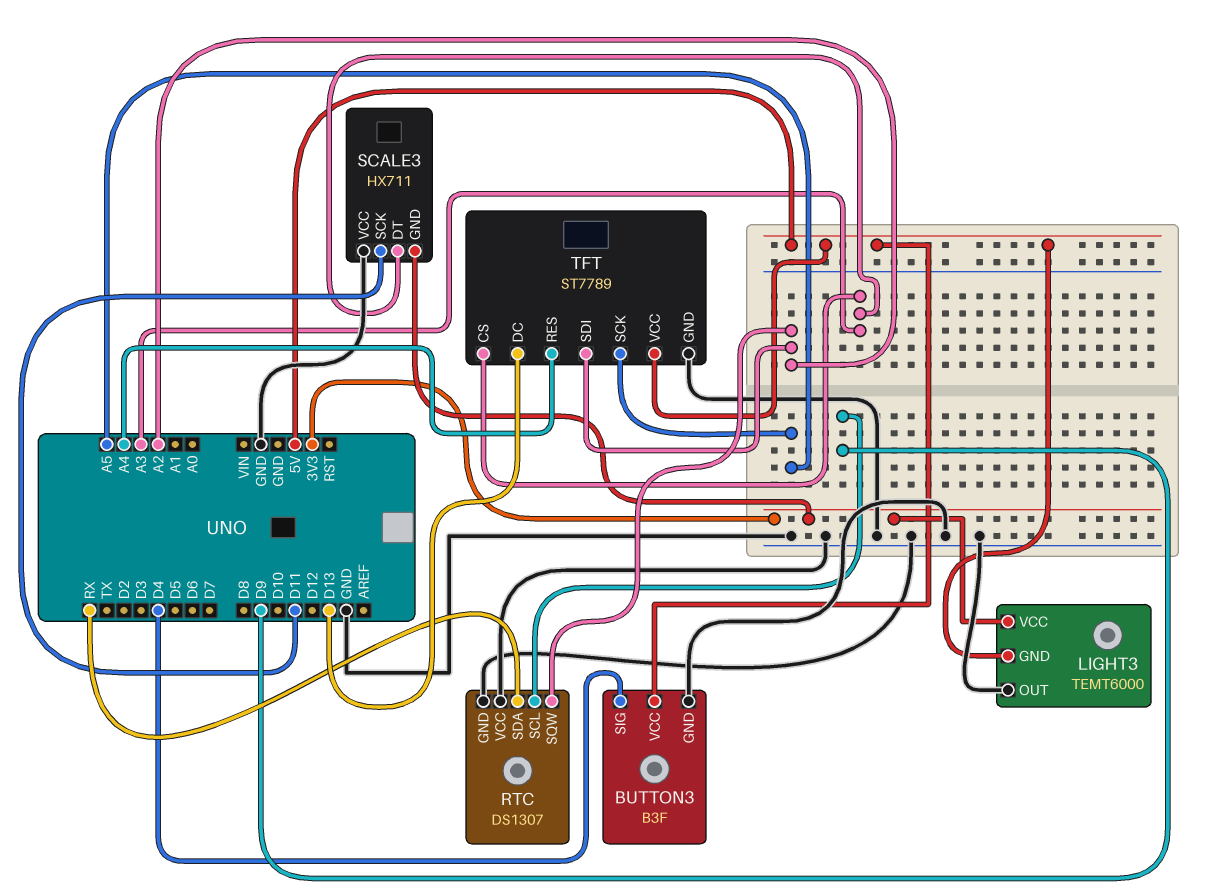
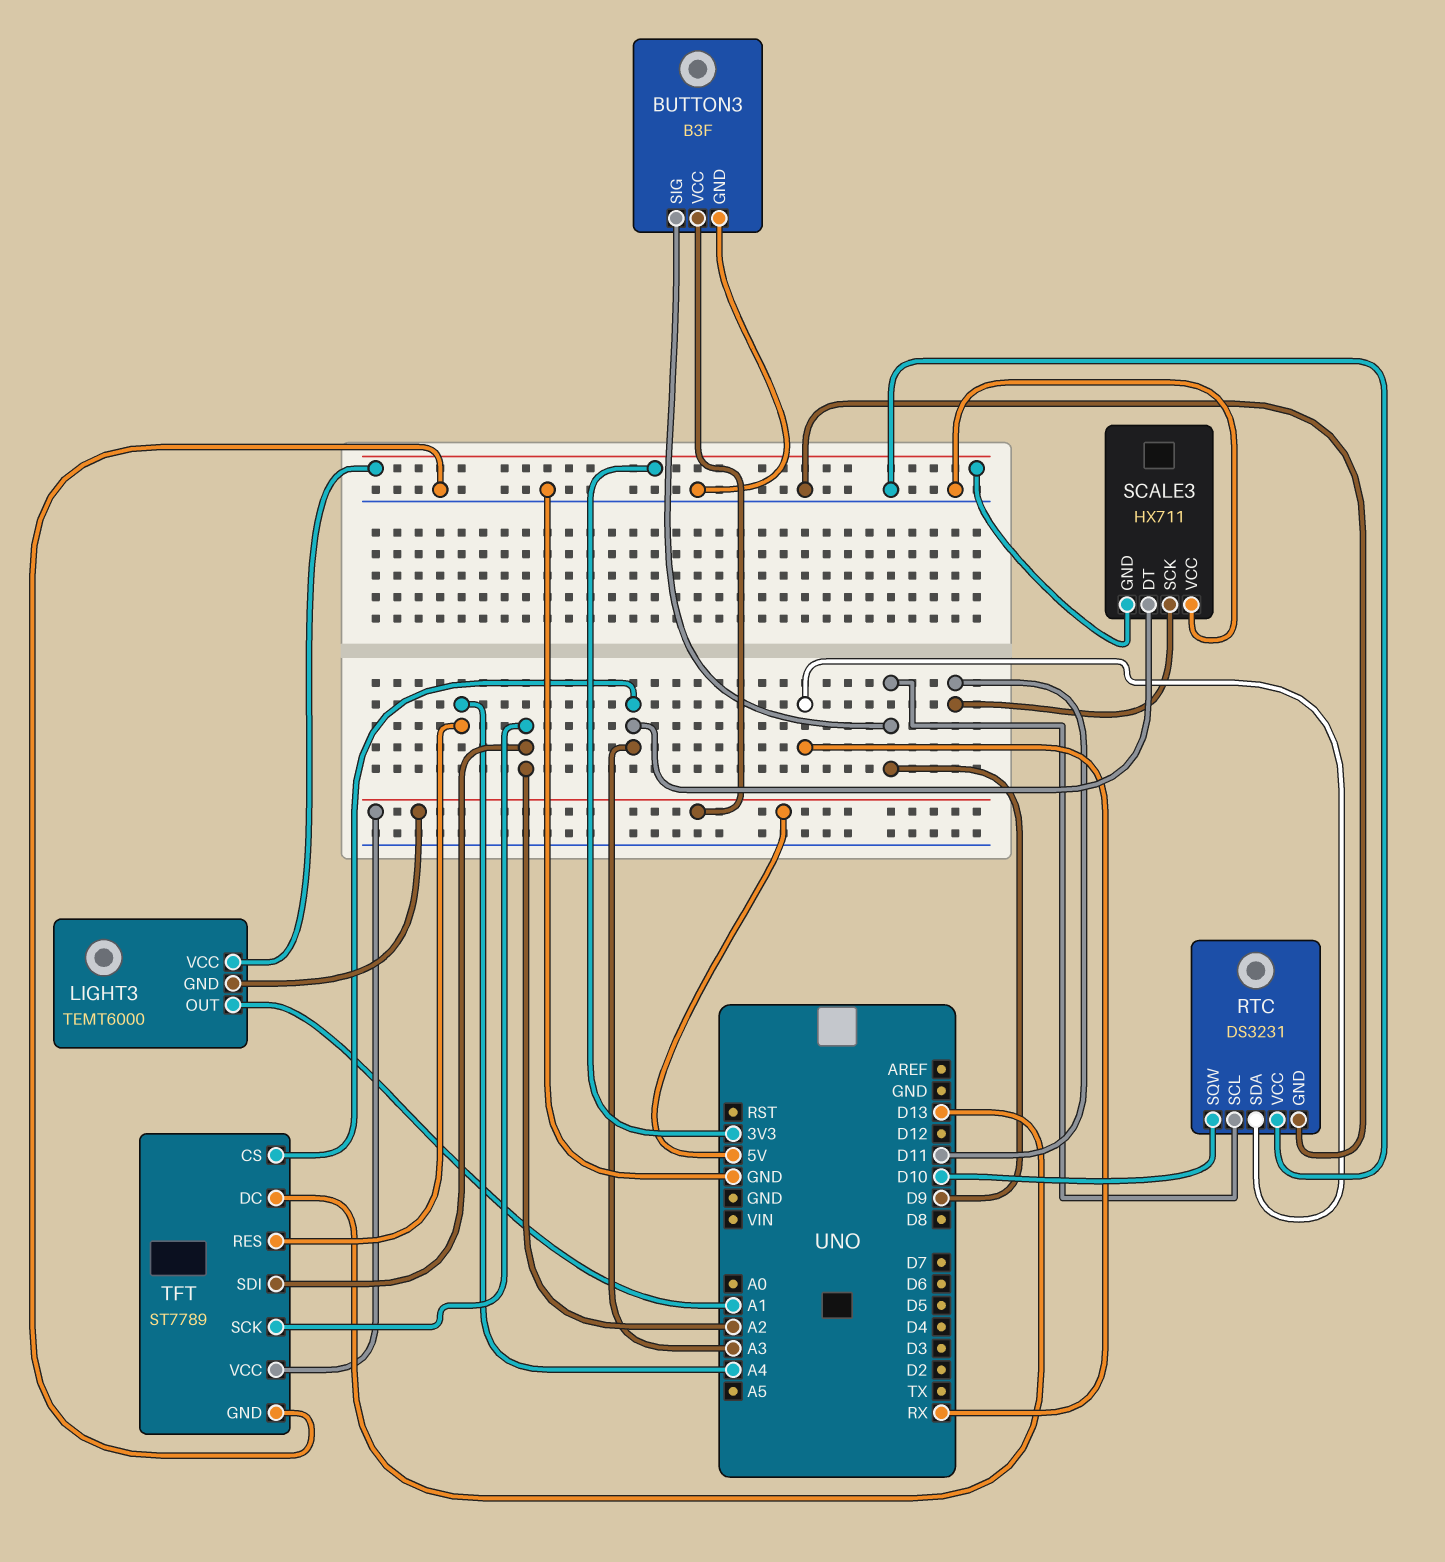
BUTTON3 pin SIG: D4 -> D9
LIGHT3 pin OUT: GND -> A1
RTC: DS1307 -> DS3231
RTC pin SQW: A2 -> D10
TFT pin SCK: A5 -> A2

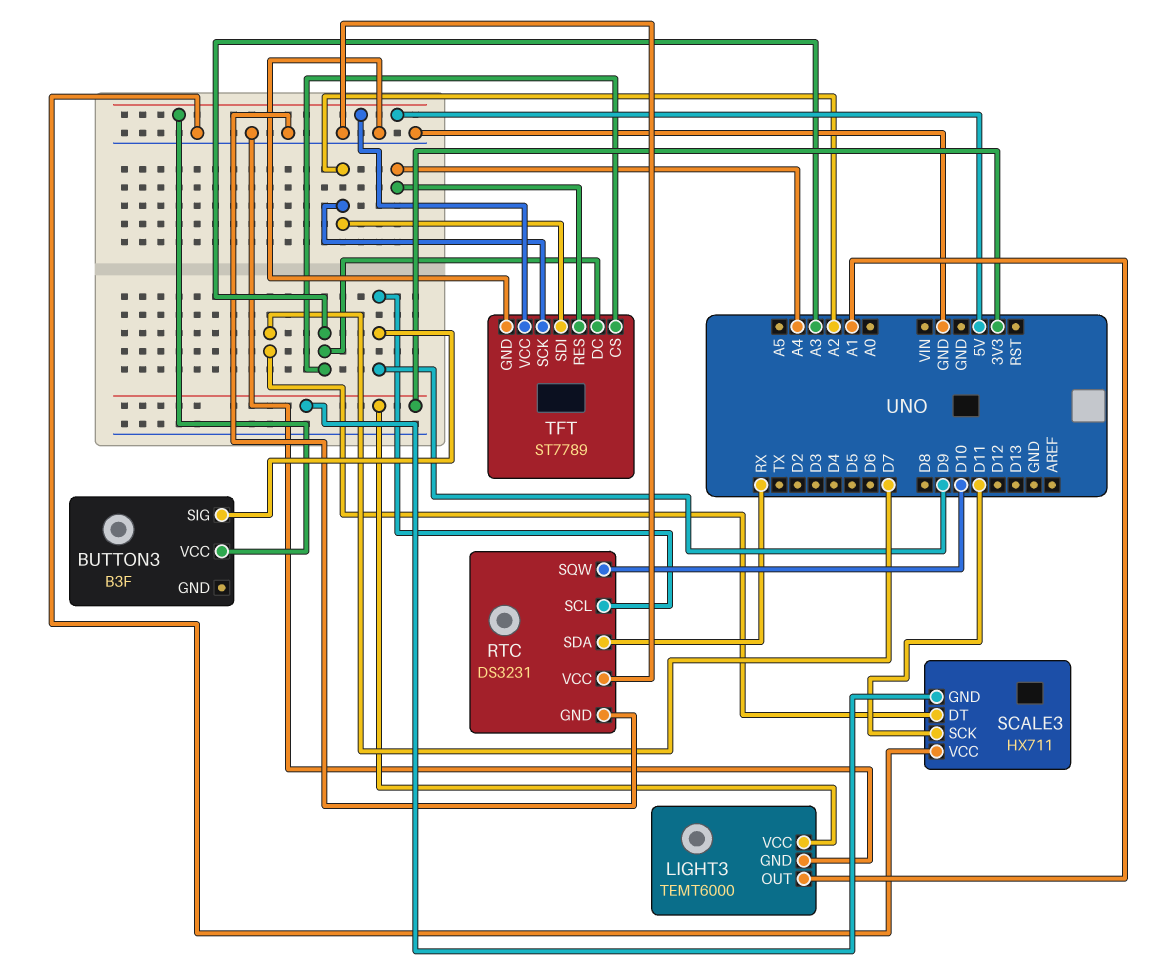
BUTTON3 pin GND: GND -> none
LIGHT3 pin GND: 5V -> GND
SCALE3 pin DT: A3 -> D7
TFT pin DC: D13 -> A3

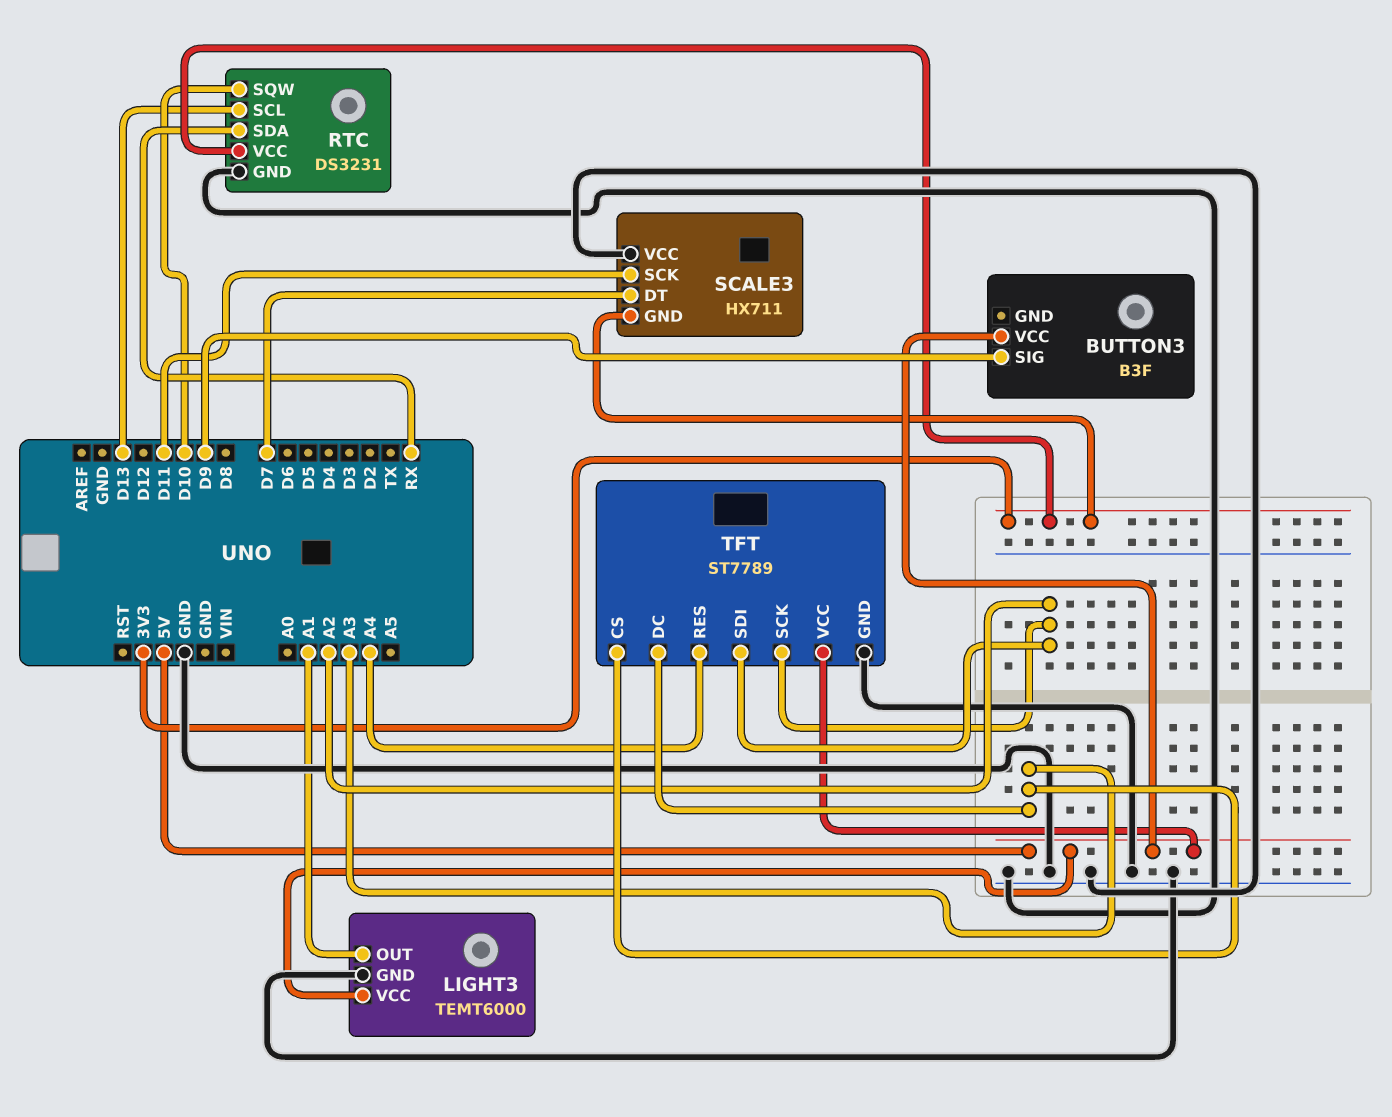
LIGHT3 pin VCC: 3V3 -> 5V
RTC pin SCL: D9 -> D13
RTC pin VCC: GND -> 3V3

